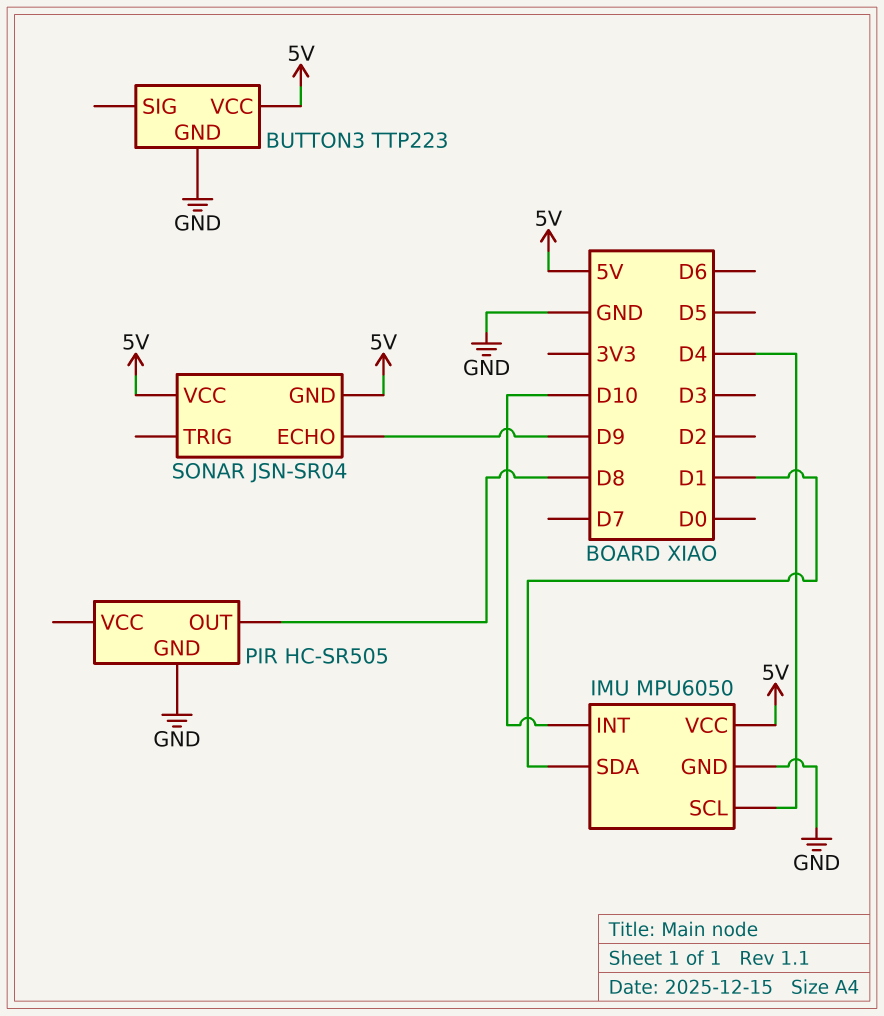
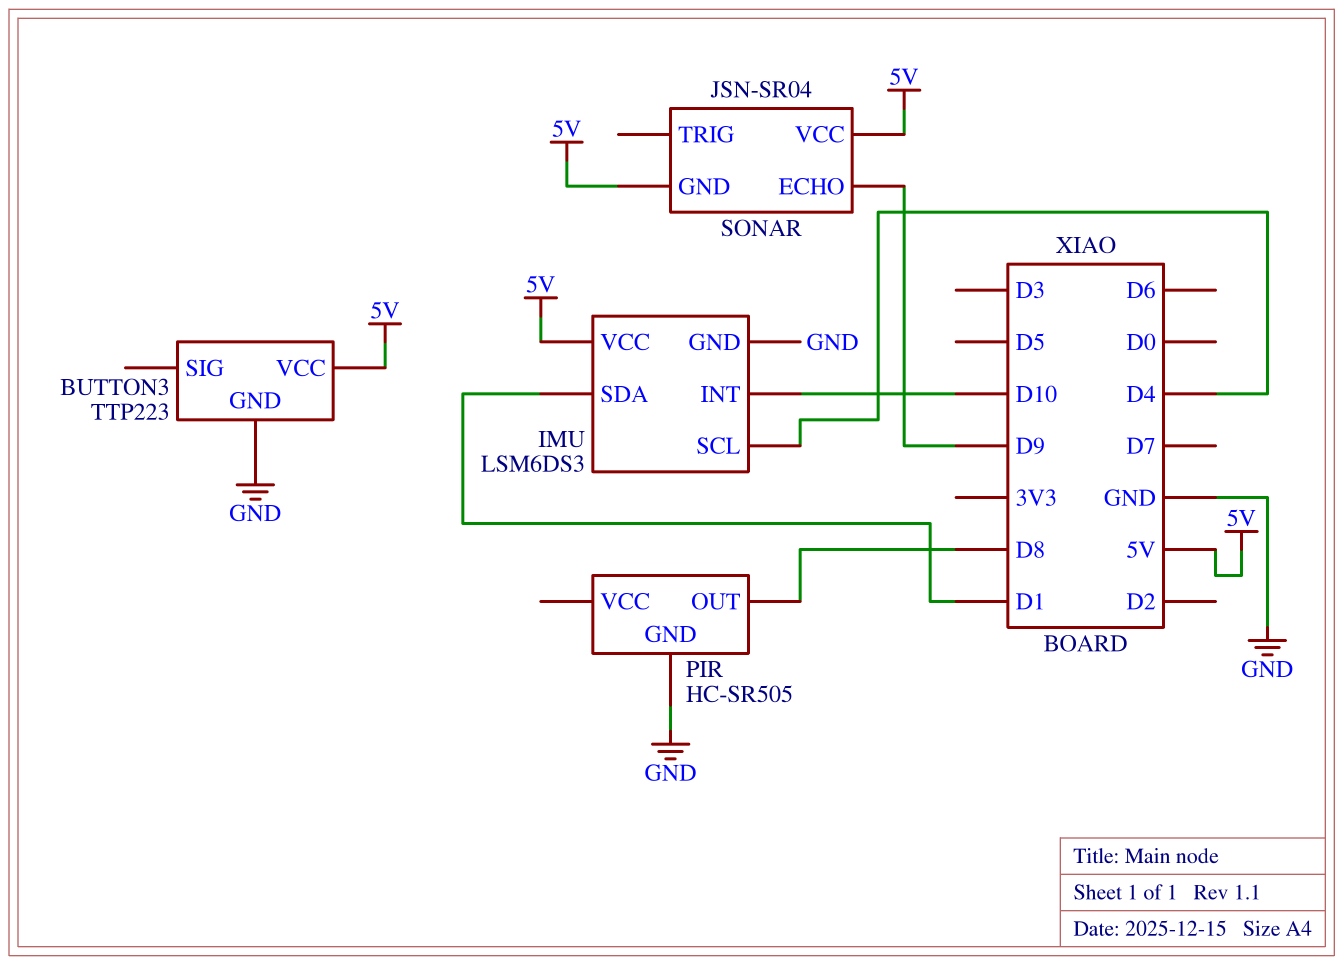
IMU: MPU6050 -> LSM6DS3

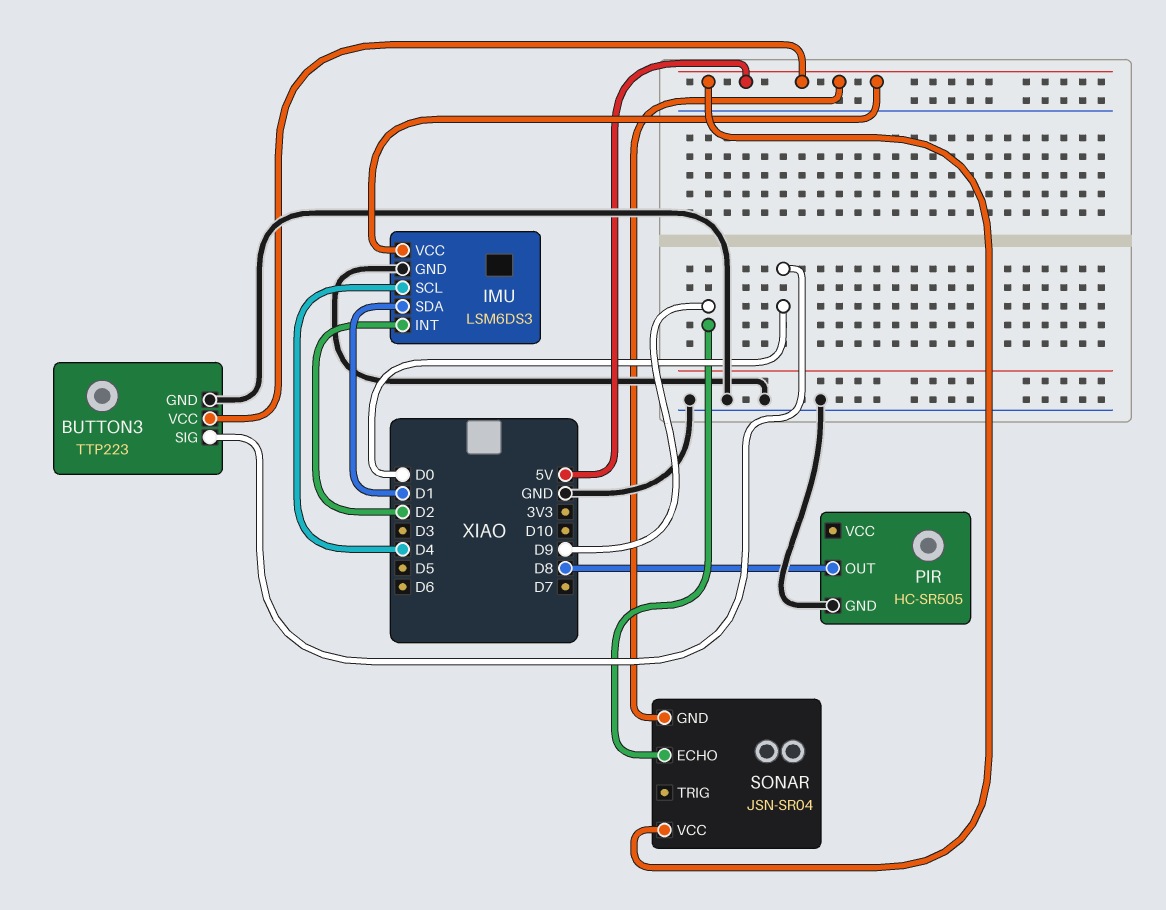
BUTTON3 pin SIG: none -> D0
IMU pin INT: D10 -> D2

